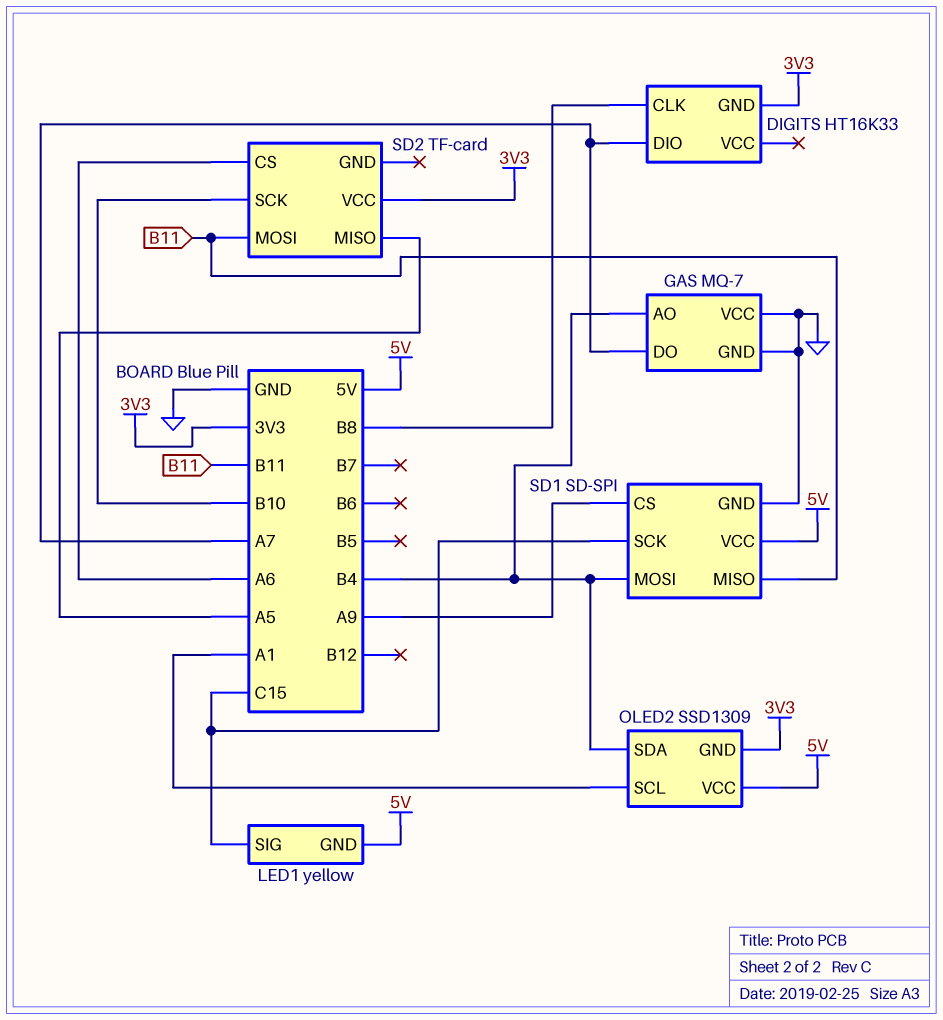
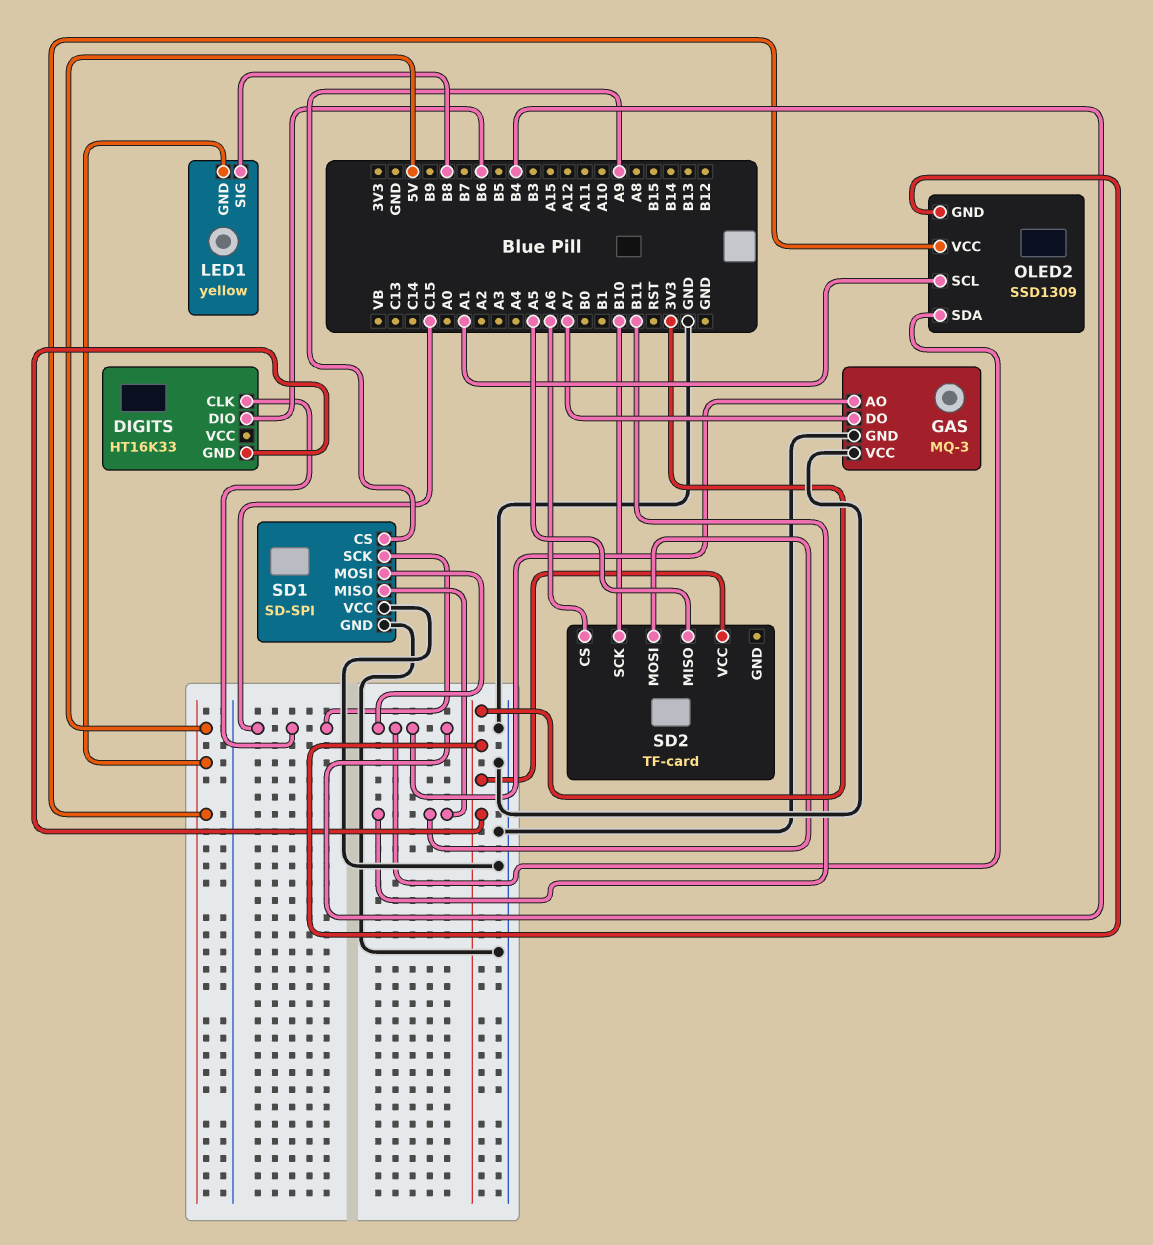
DIGITS pin CLK: B8 -> C15
DIGITS pin DIO: A7 -> B6
GAS: MQ-7 -> MQ-3
LED1 pin SIG: C15 -> B8
SD1 pin VCC: 5V -> GND

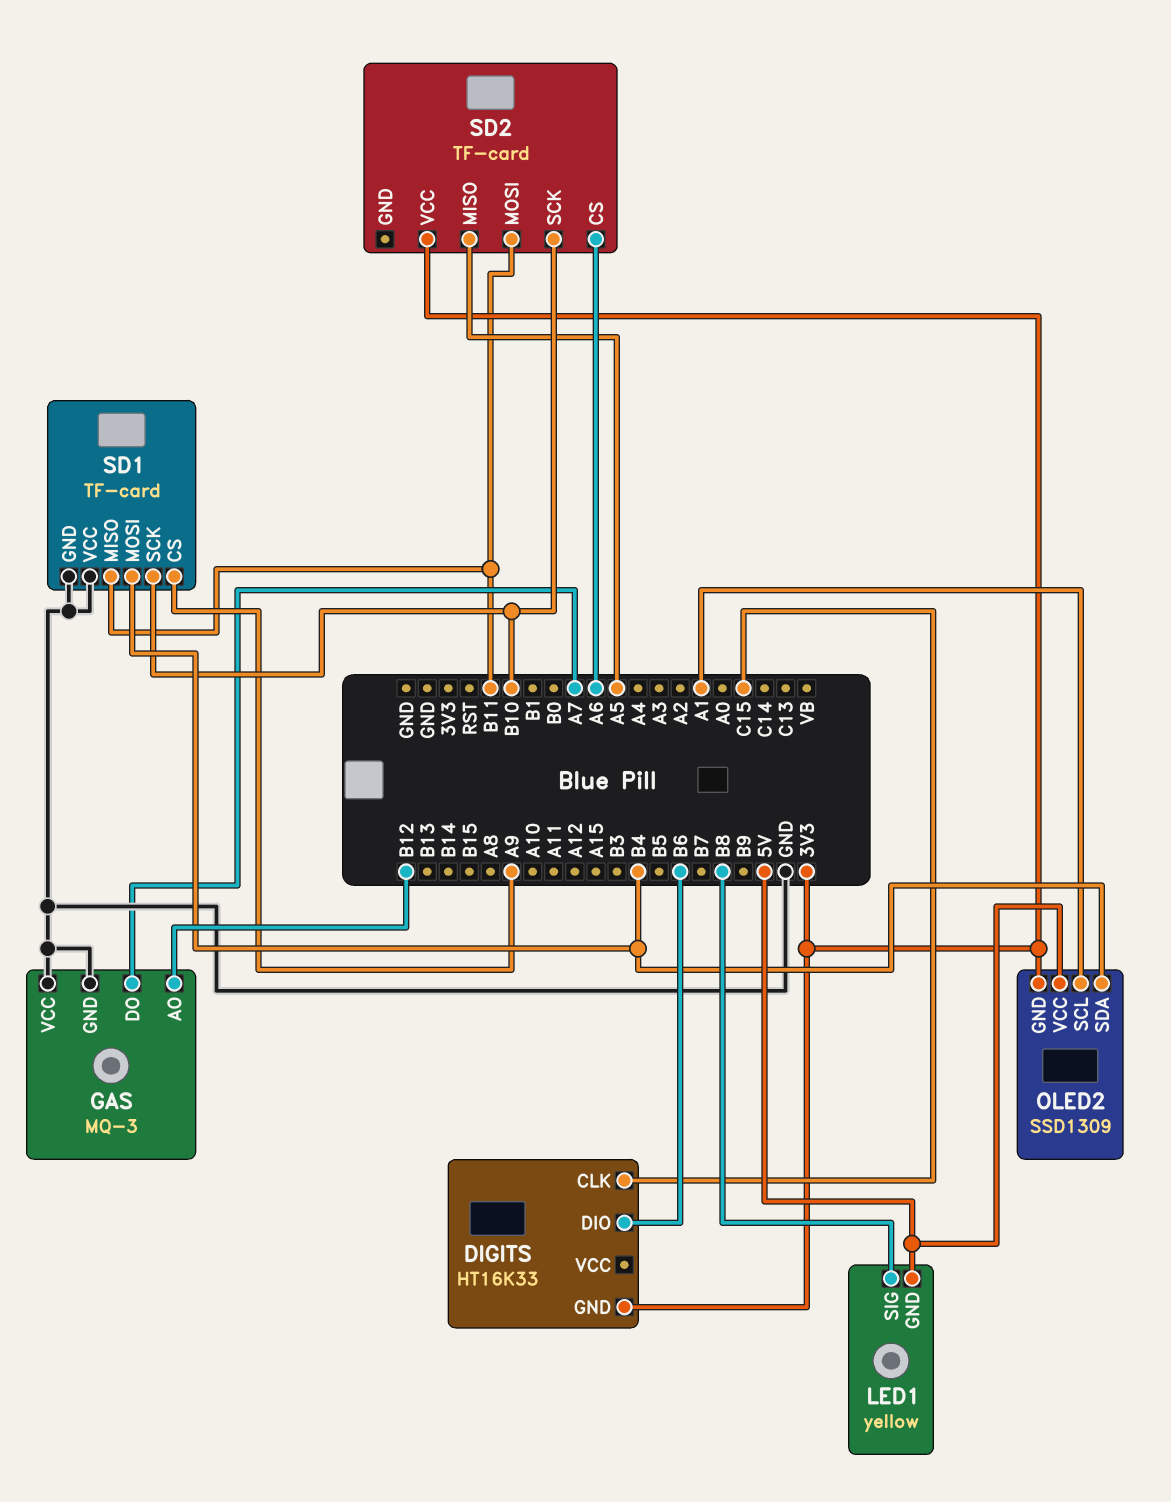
GAS pin AO: B4 -> B12
SD1: SD-SPI -> TF-card
SD1 pin SCK: C15 -> B10

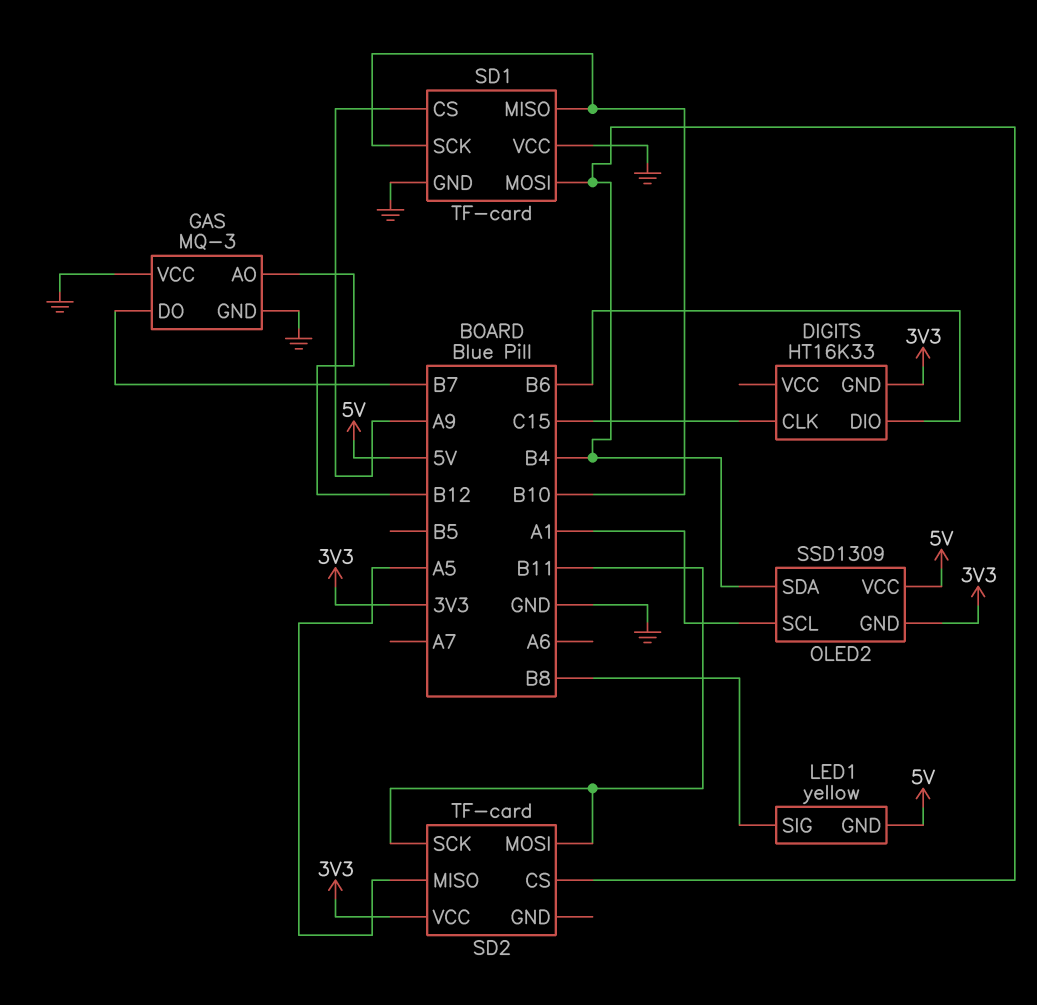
GAS pin DO: A7 -> B7
SD1 pin MISO: B11 -> B10
SD2 pin CS: A6 -> B4
SD2 pin SCK: B10 -> B11

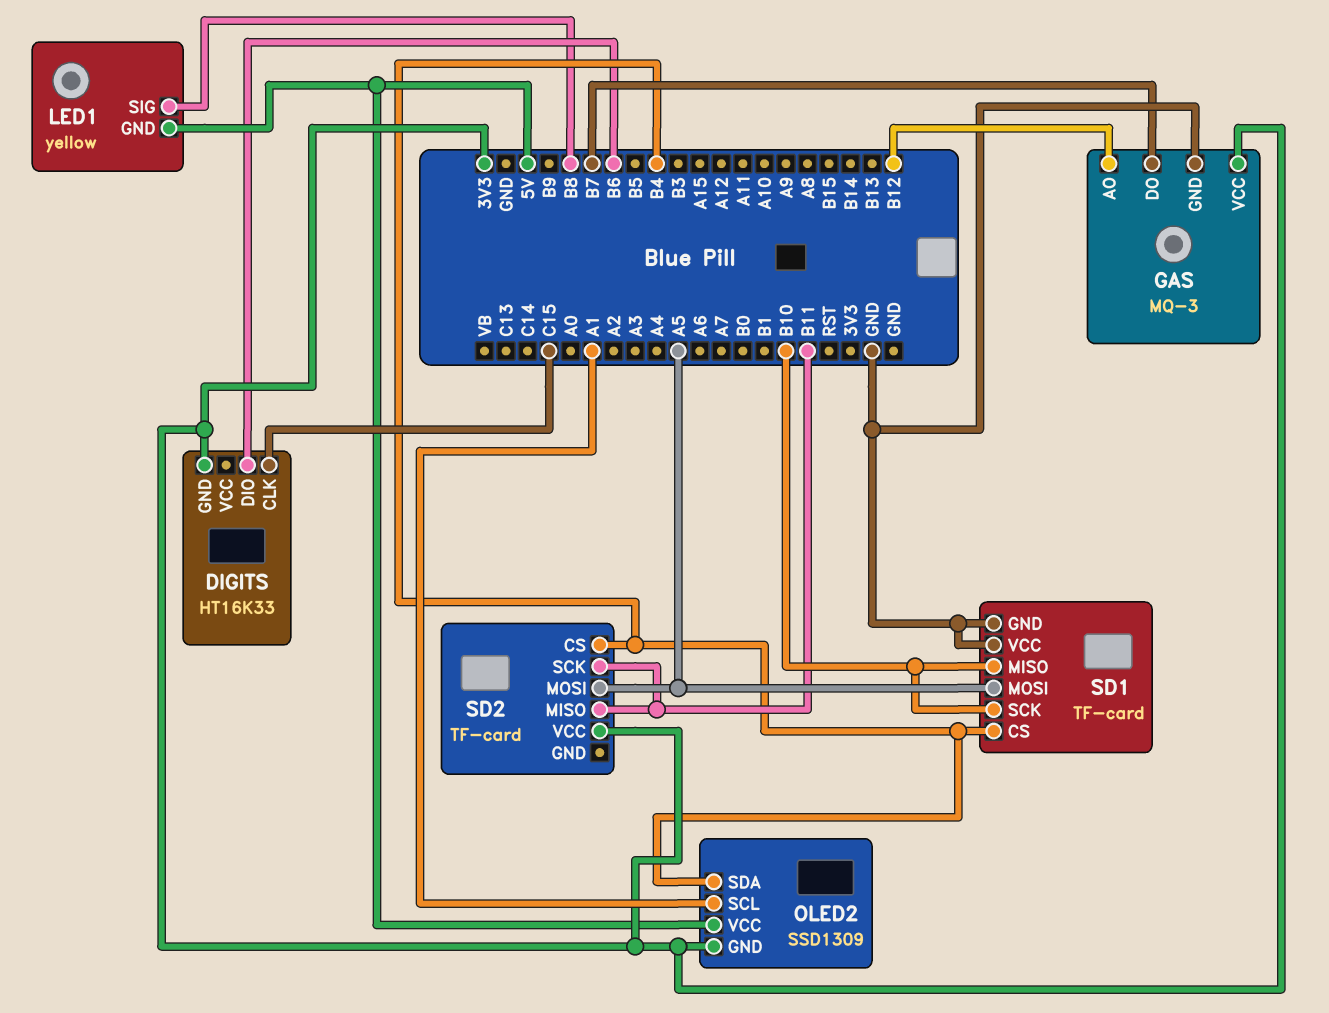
GAS pin VCC: GND -> 3V3
SD1 pin CS: A9 -> B4
SD1 pin MOSI: B4 -> A5
SD2 pin MISO: A5 -> B11
SD2 pin MOSI: B11 -> A5

